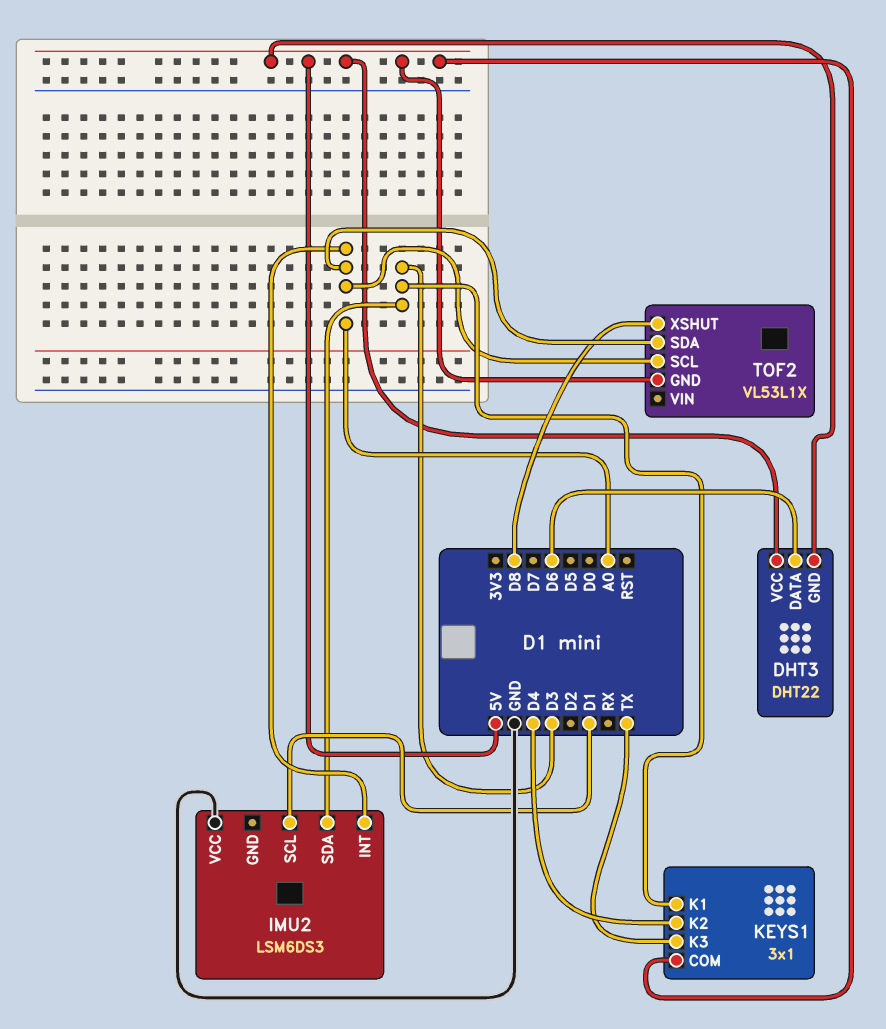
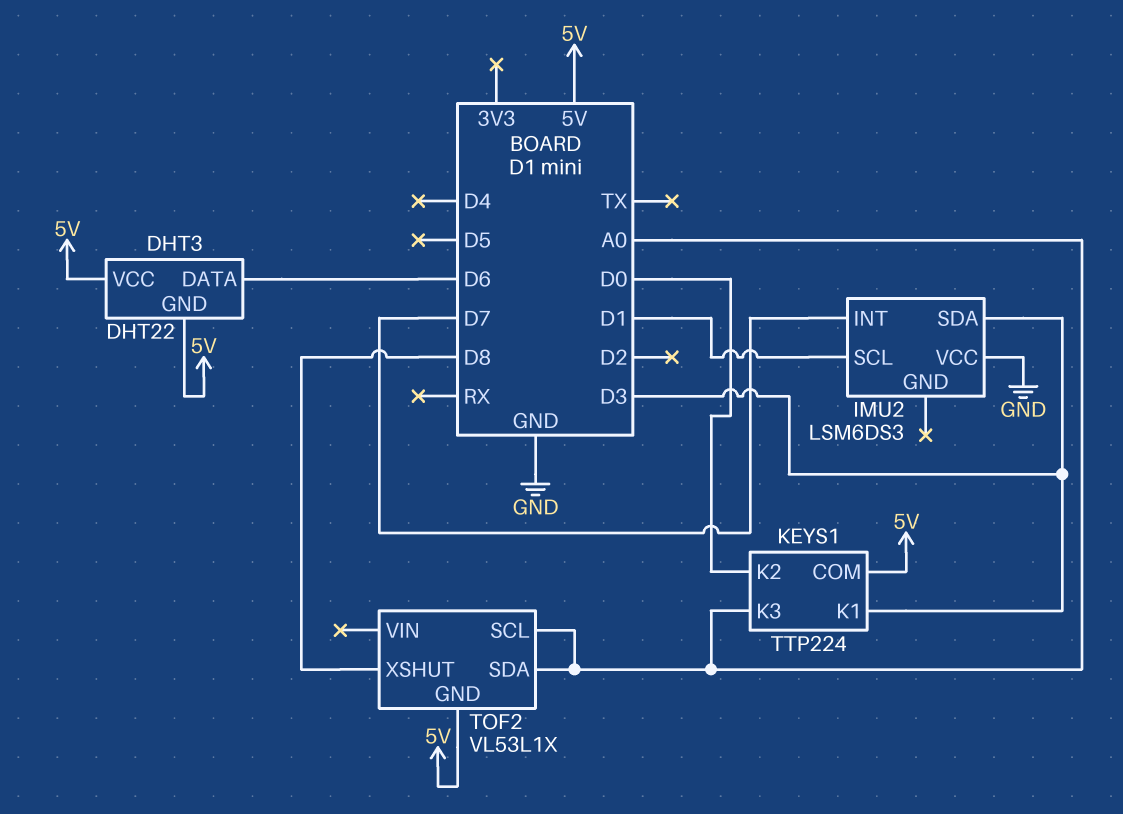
IMU2 pin INT: A0 -> D7
KEYS1: 3x1 -> TTP224
KEYS1 pin K2: D4 -> D0
KEYS1 pin K3: TX -> A0

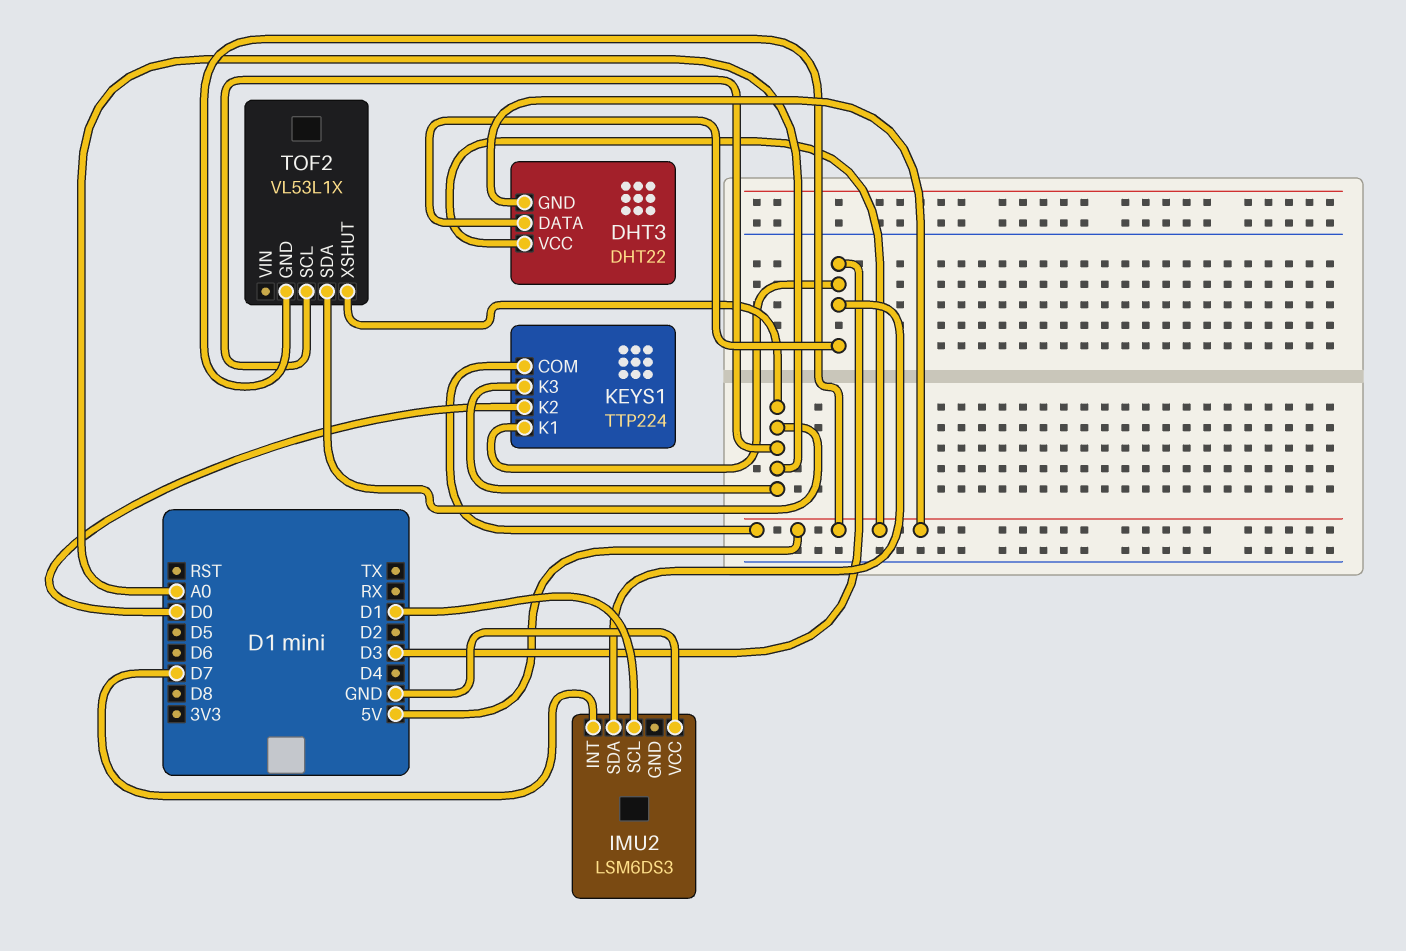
DHT3 pin DATA: D6 -> D3
TOF2 pin XSHUT: D8 -> A0

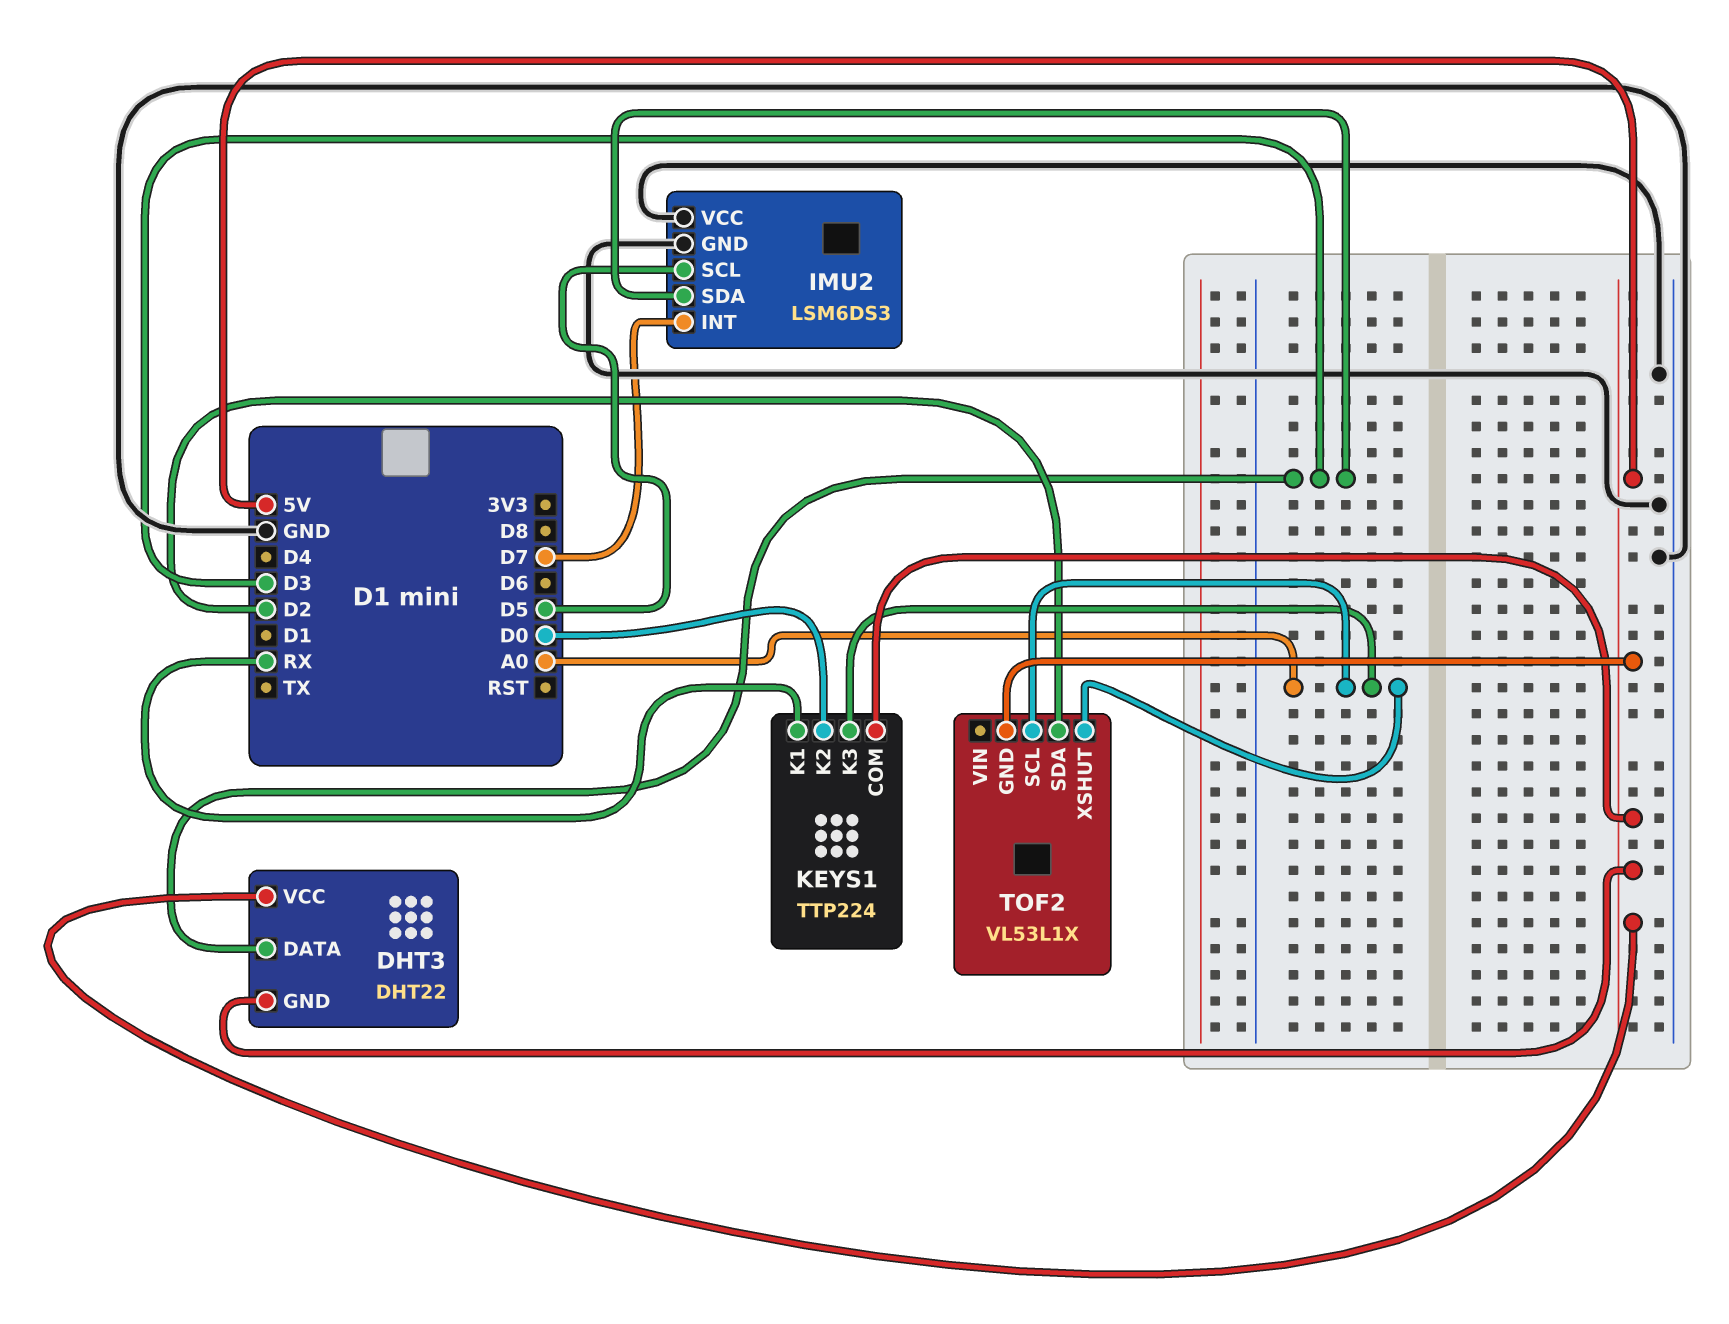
IMU2 pin GND: none -> GND
IMU2 pin SCL: D1 -> D5
KEYS1 pin K1: D3 -> RX
TOF2 pin SDA: A0 -> D2

